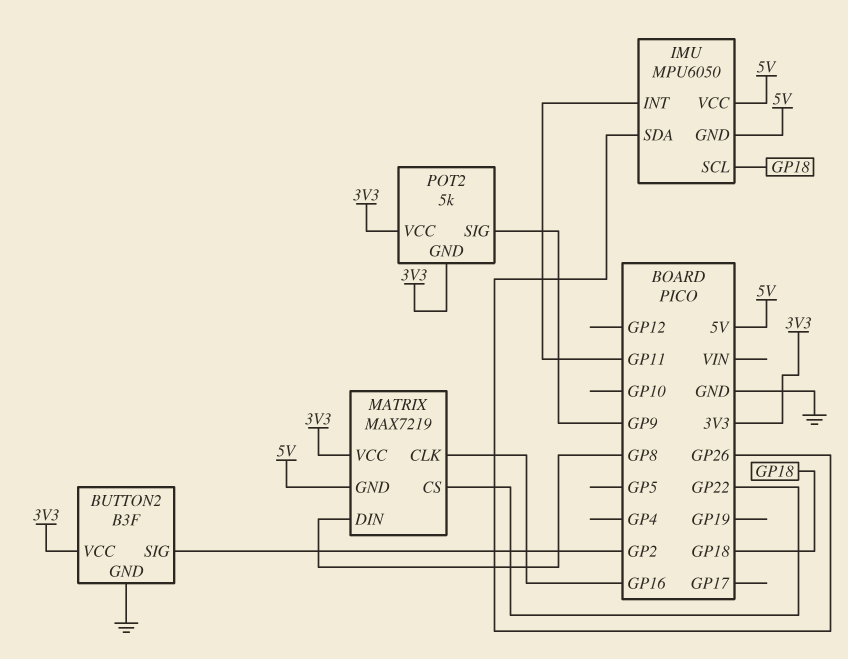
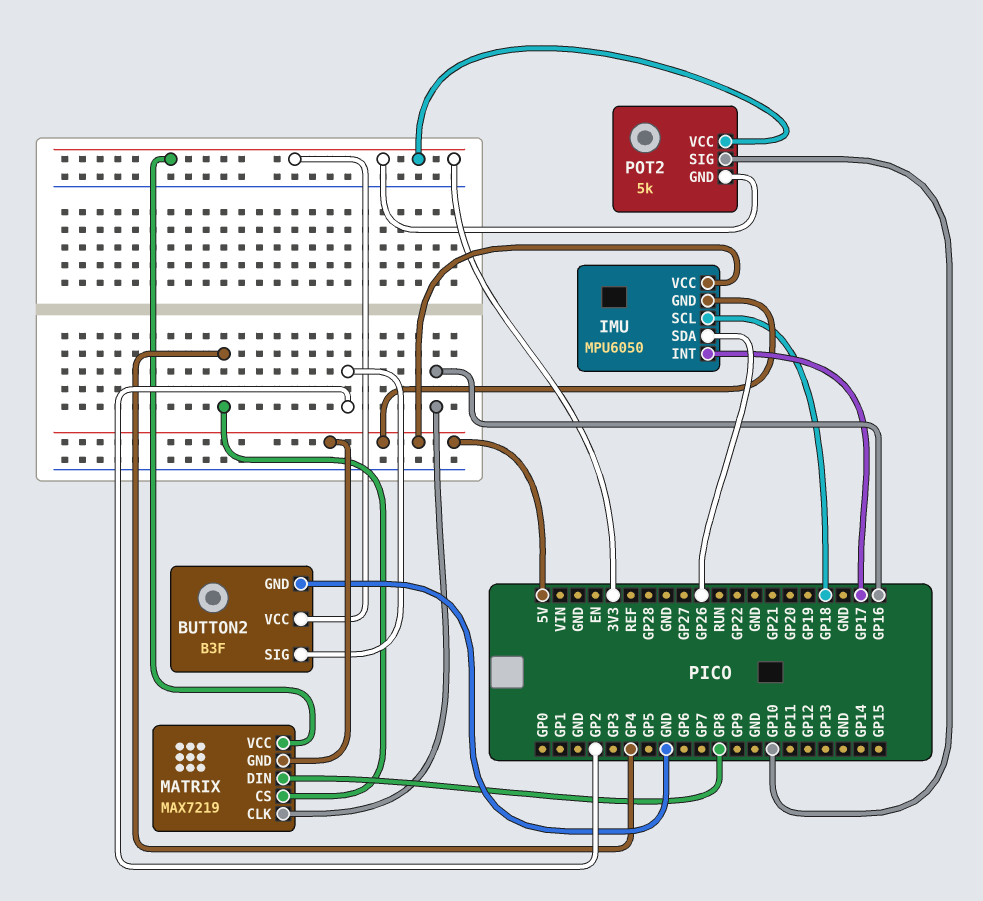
IMU pin INT: GP11 -> GP17
MATRIX pin CS: GP22 -> GP4
POT2 pin SIG: GP9 -> GP10

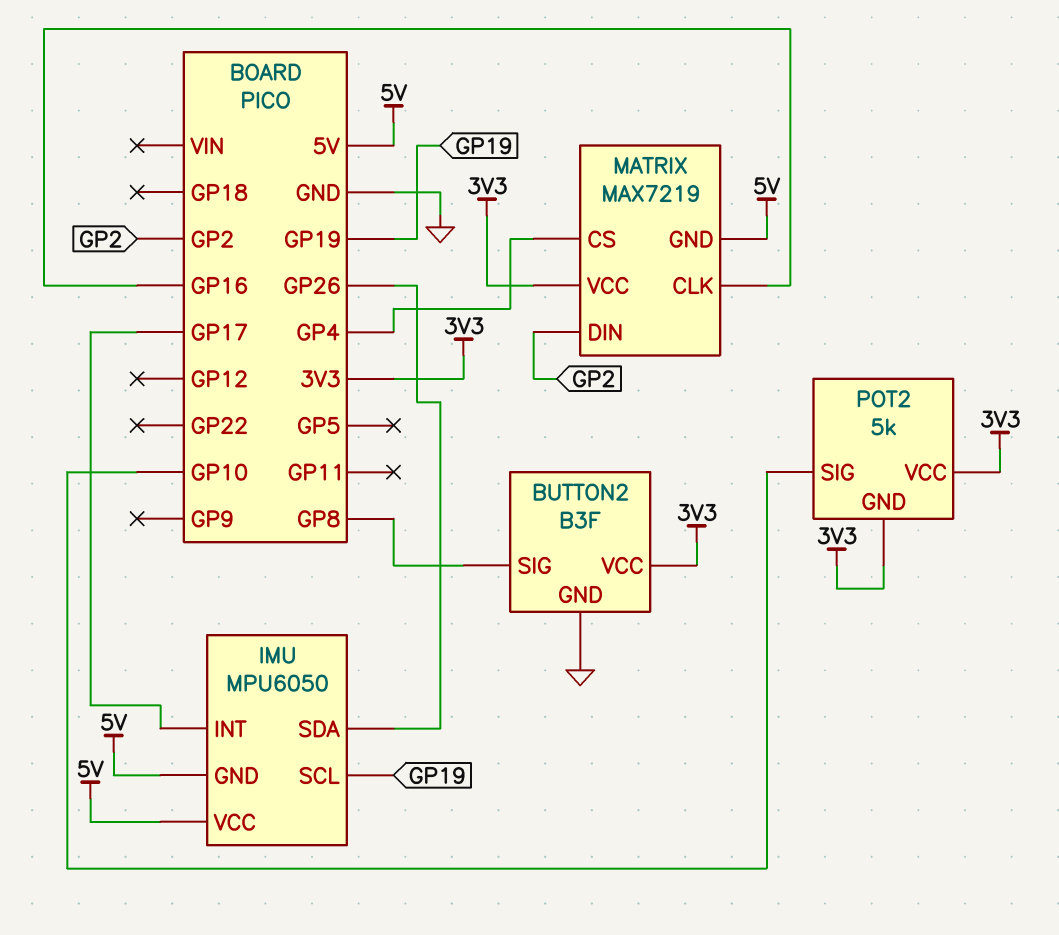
BUTTON2 pin SIG: GP2 -> GP8
IMU pin SCL: GP18 -> GP19
MATRIX pin DIN: GP8 -> GP2

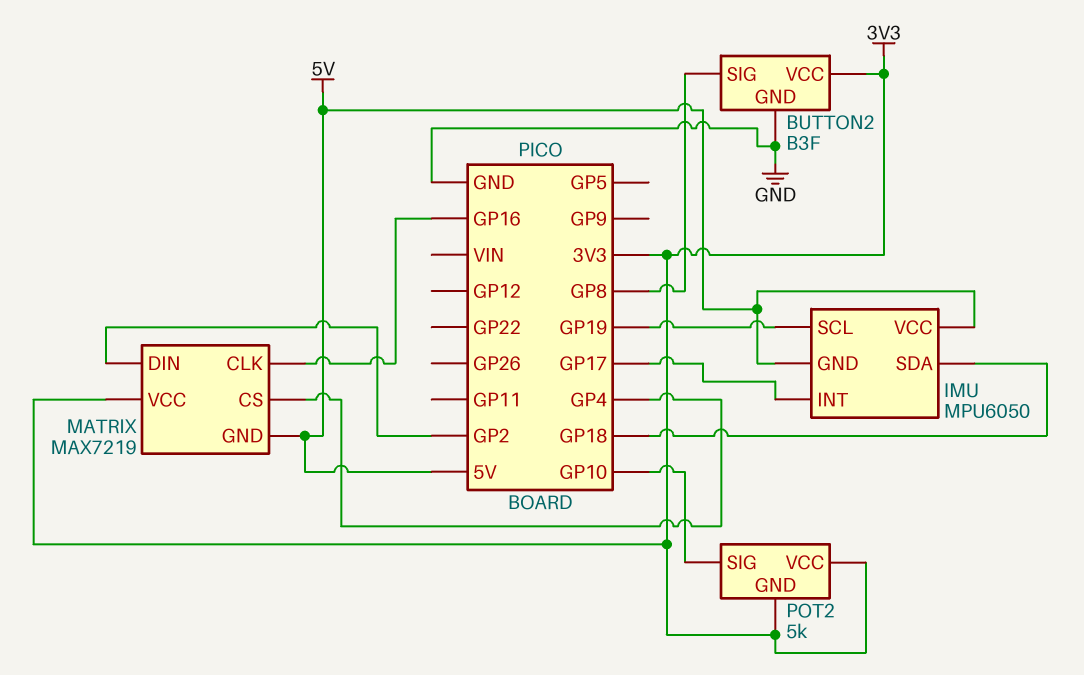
IMU pin SDA: GP26 -> GP18

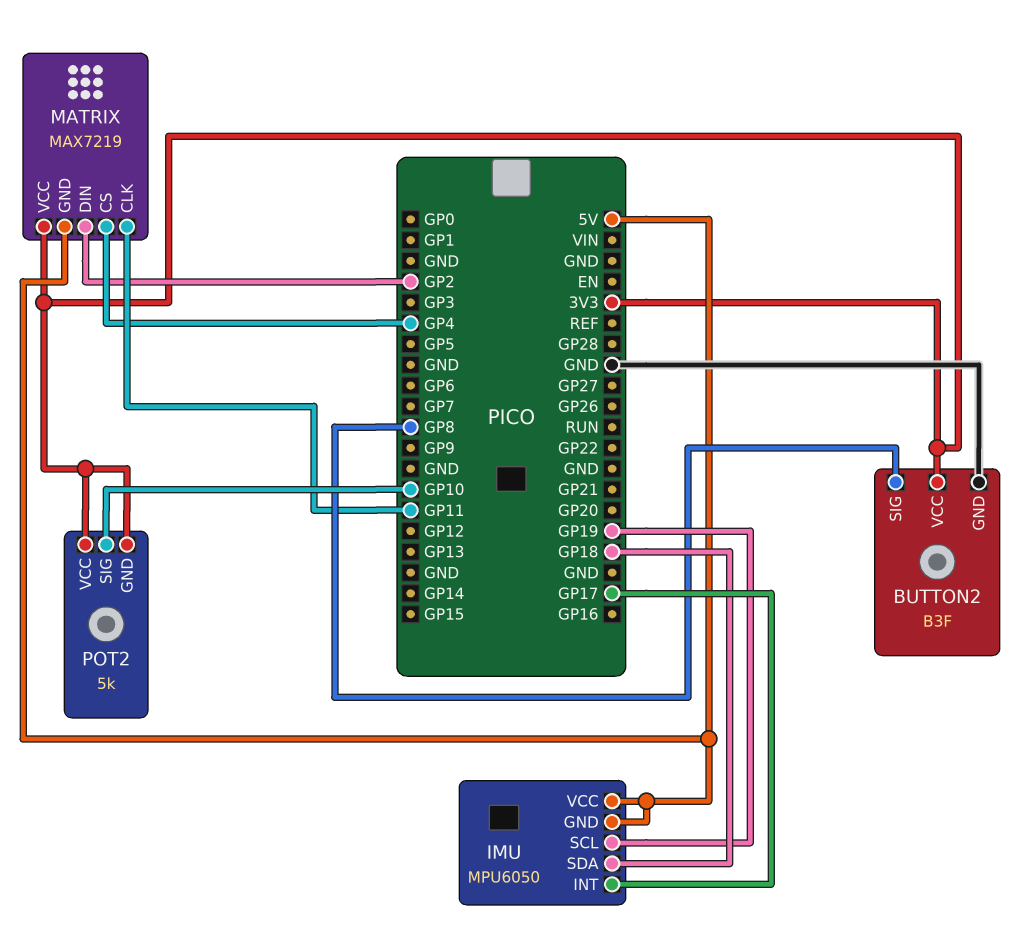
MATRIX pin CLK: GP16 -> GP11

